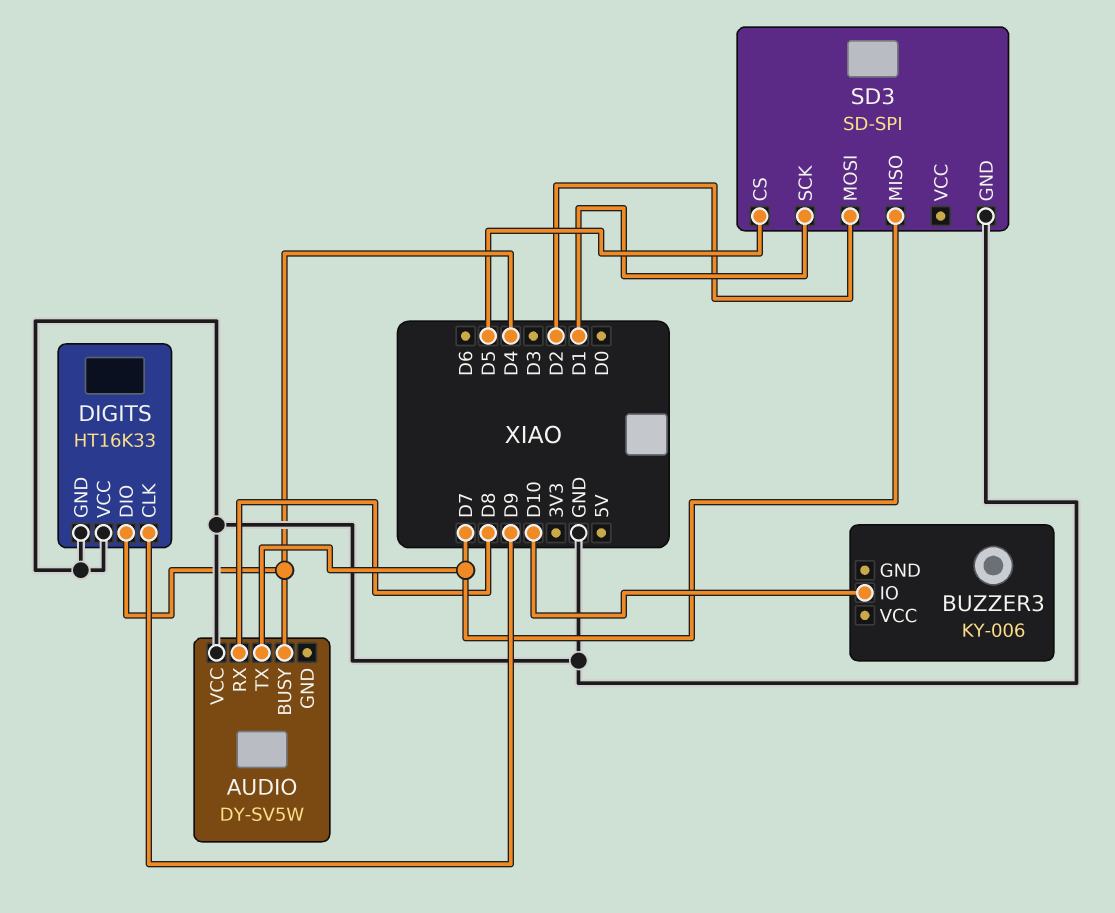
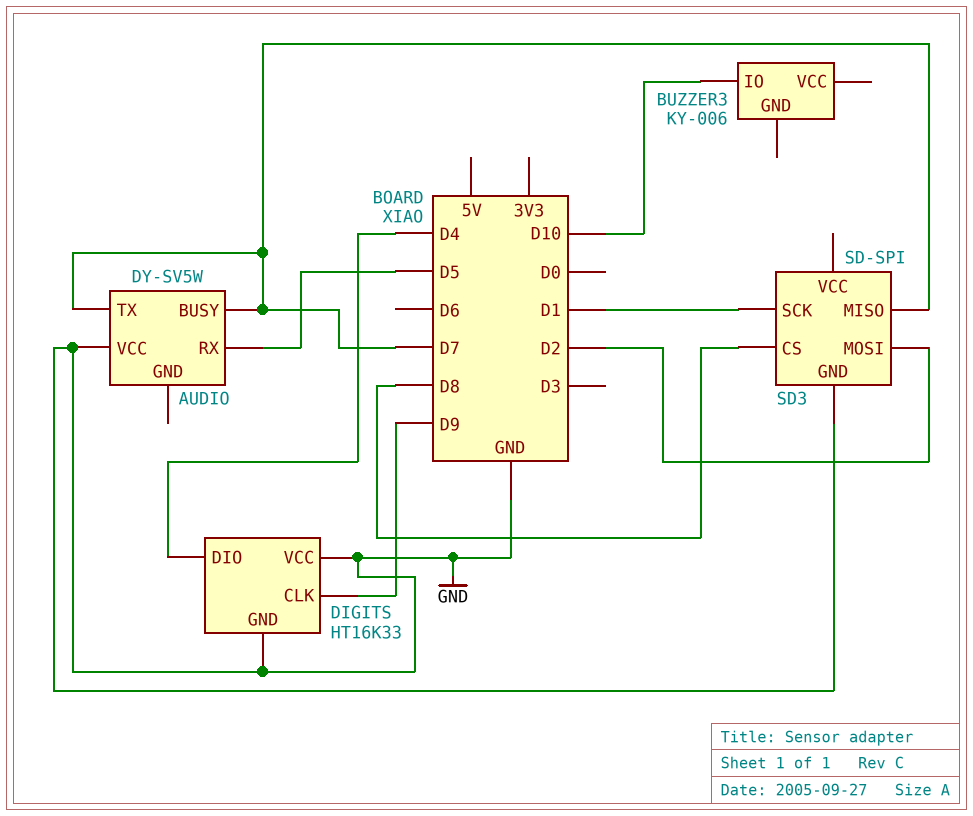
AUDIO pin BUSY: D4 -> D7
AUDIO pin RX: D8 -> D5
SD3 pin CS: D5 -> D8

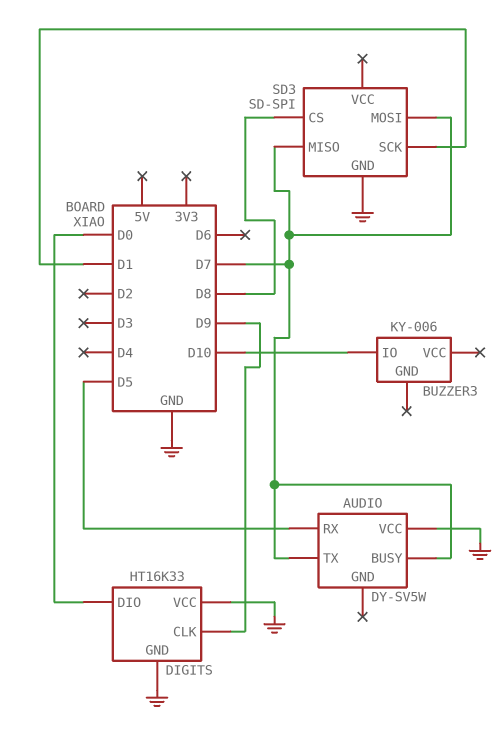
DIGITS pin DIO: D4 -> D0
SD3 pin MOSI: D2 -> D7

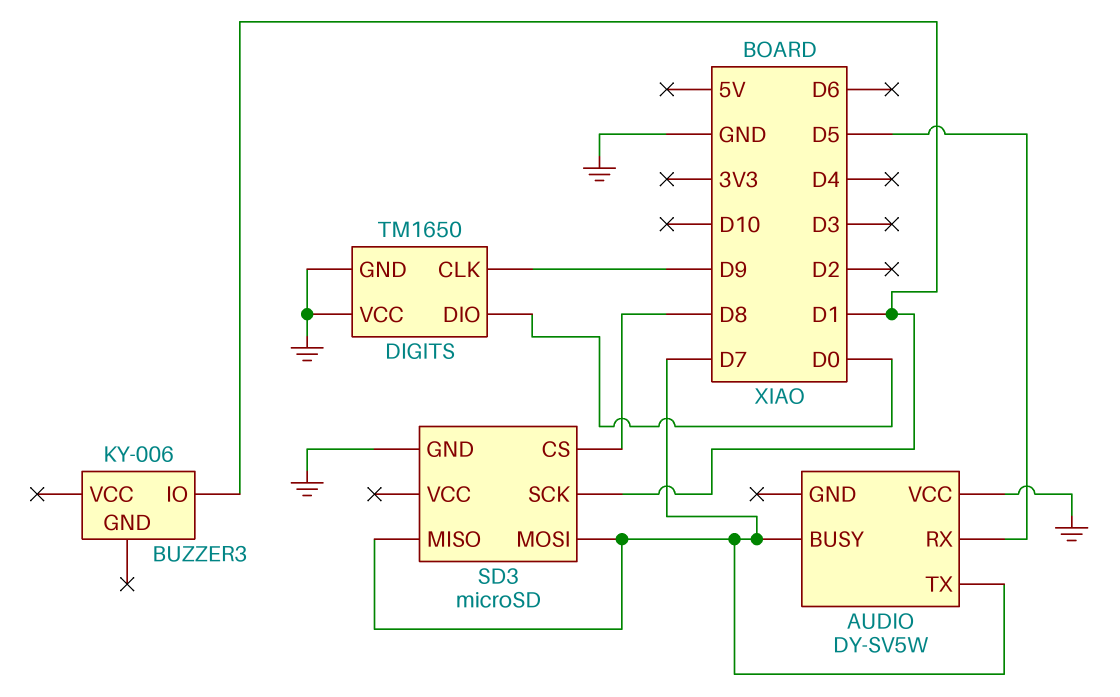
BUZZER3 pin IO: D10 -> D1
DIGITS: HT16K33 -> TM1650
SD3: SD-SPI -> microSD

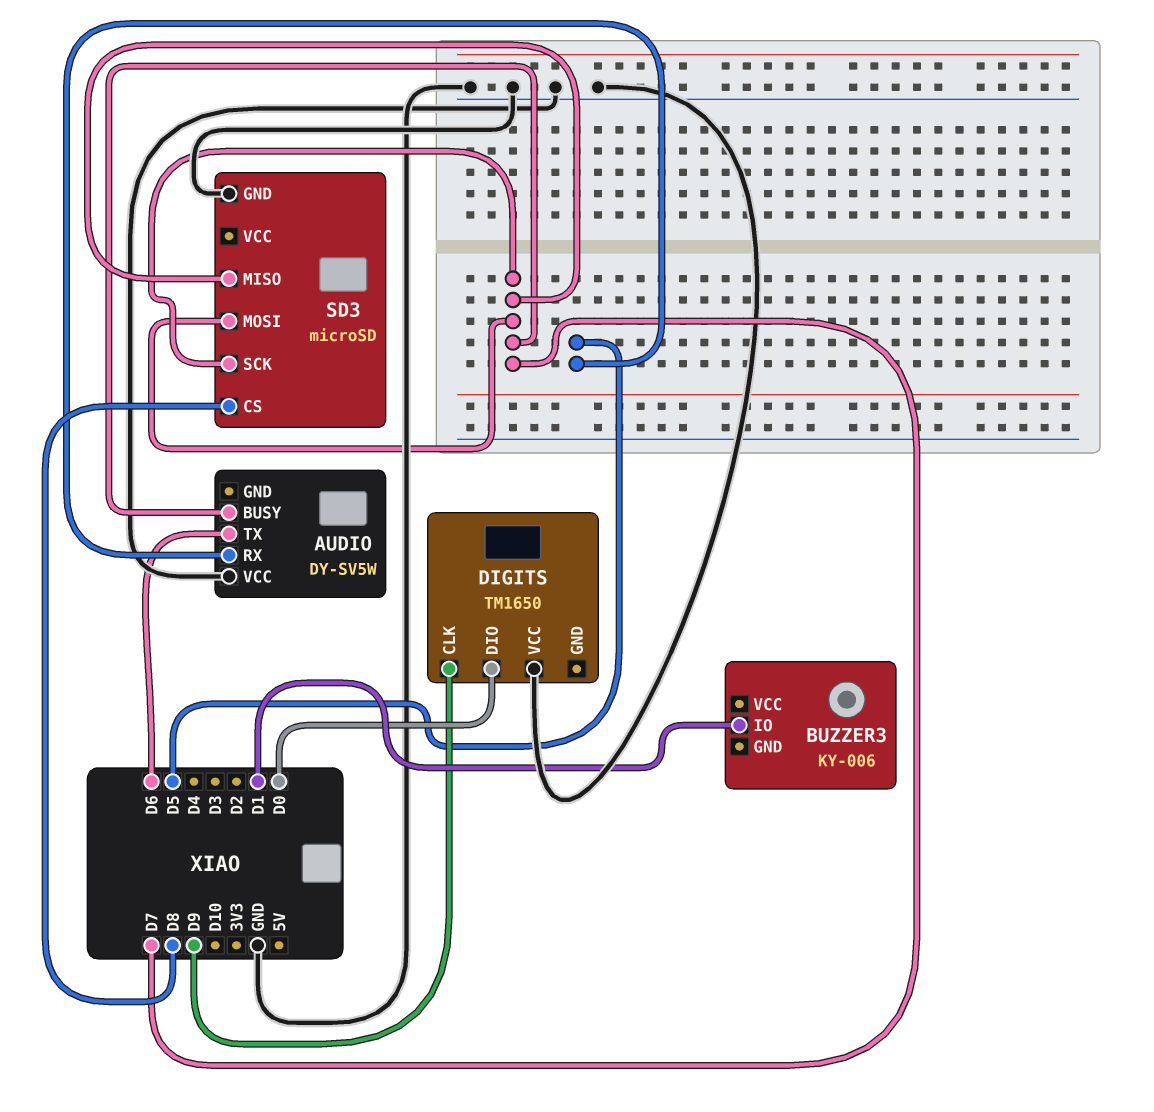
AUDIO pin TX: D7 -> D6
DIGITS pin GND: GND -> none
SD3 pin SCK: D1 -> D7

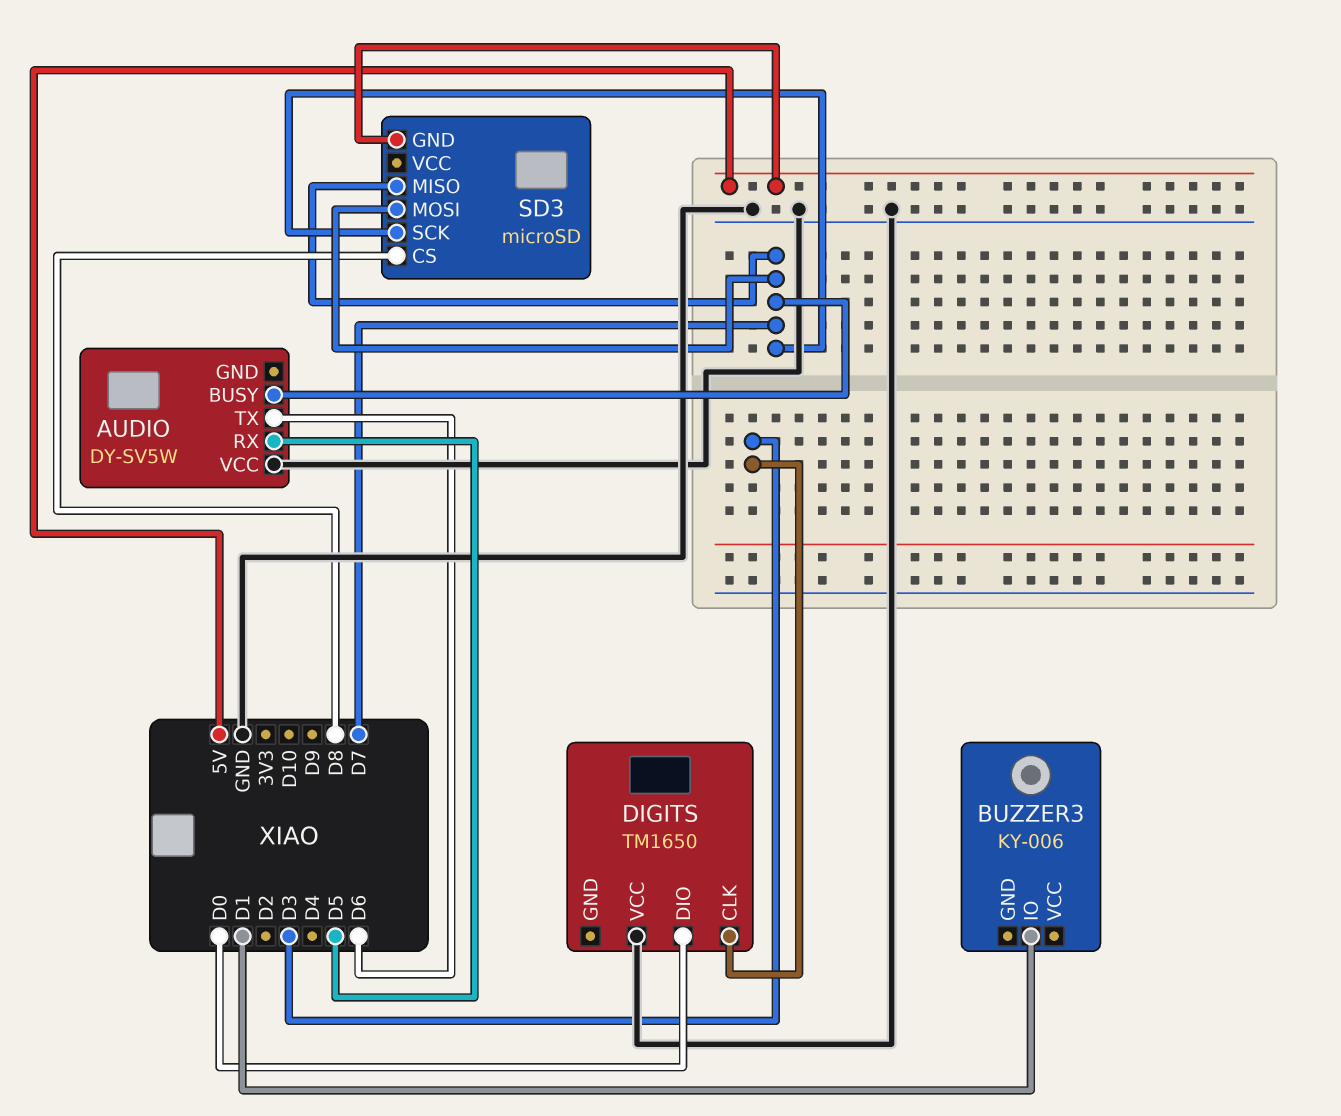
DIGITS pin CLK: D9 -> D3
SD3 pin GND: GND -> 5V

